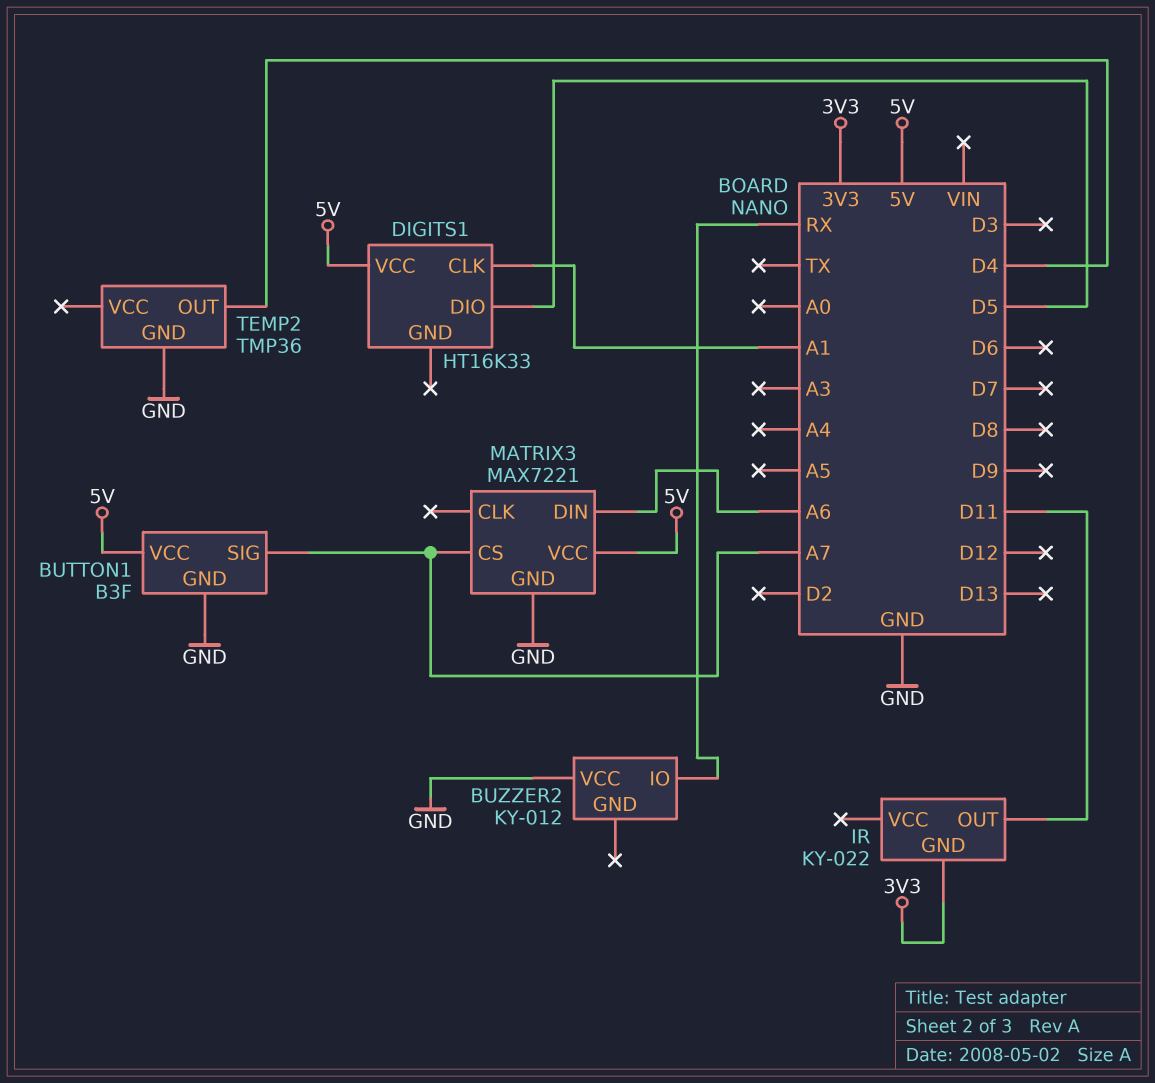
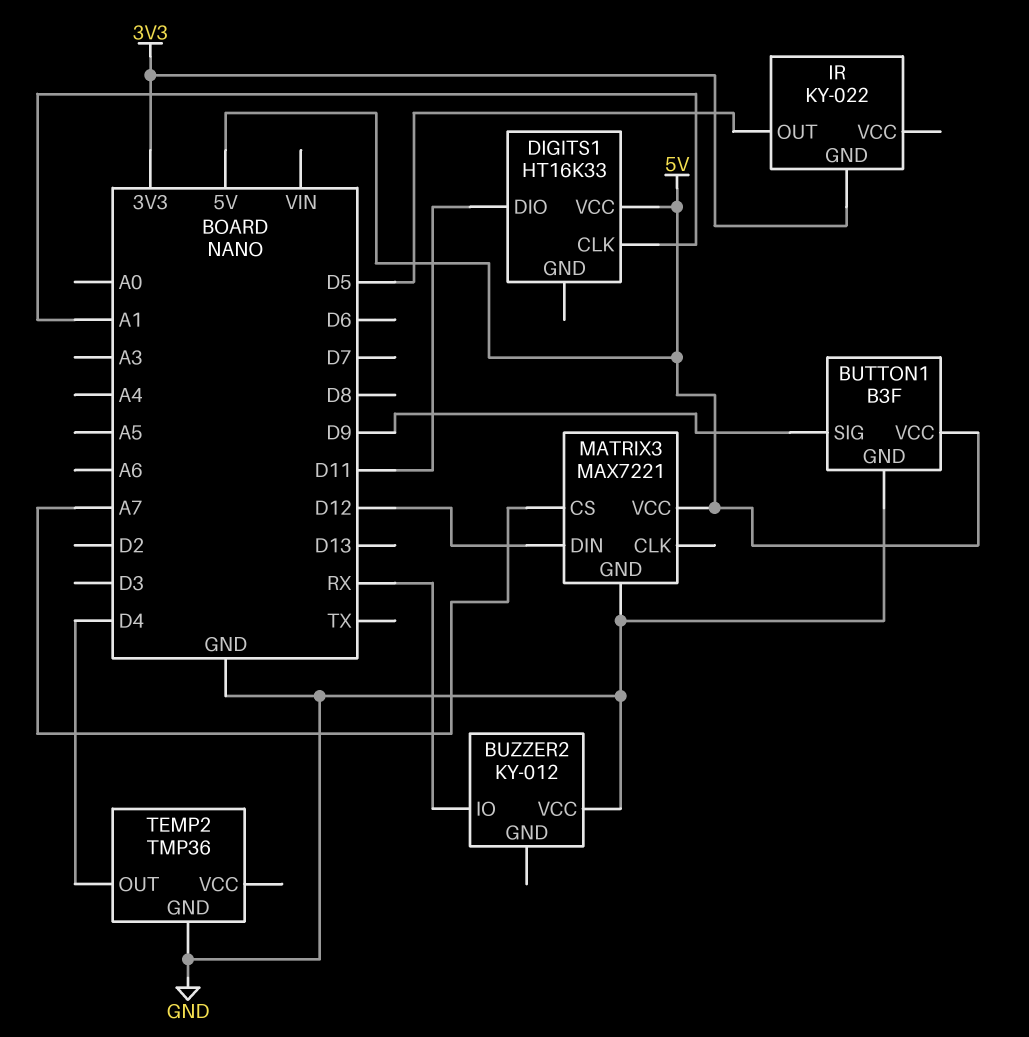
BUTTON1 pin SIG: A7 -> D9
DIGITS1 pin DIO: D5 -> D11
IR pin OUT: D11 -> D5
MATRIX3 pin DIN: A6 -> D12

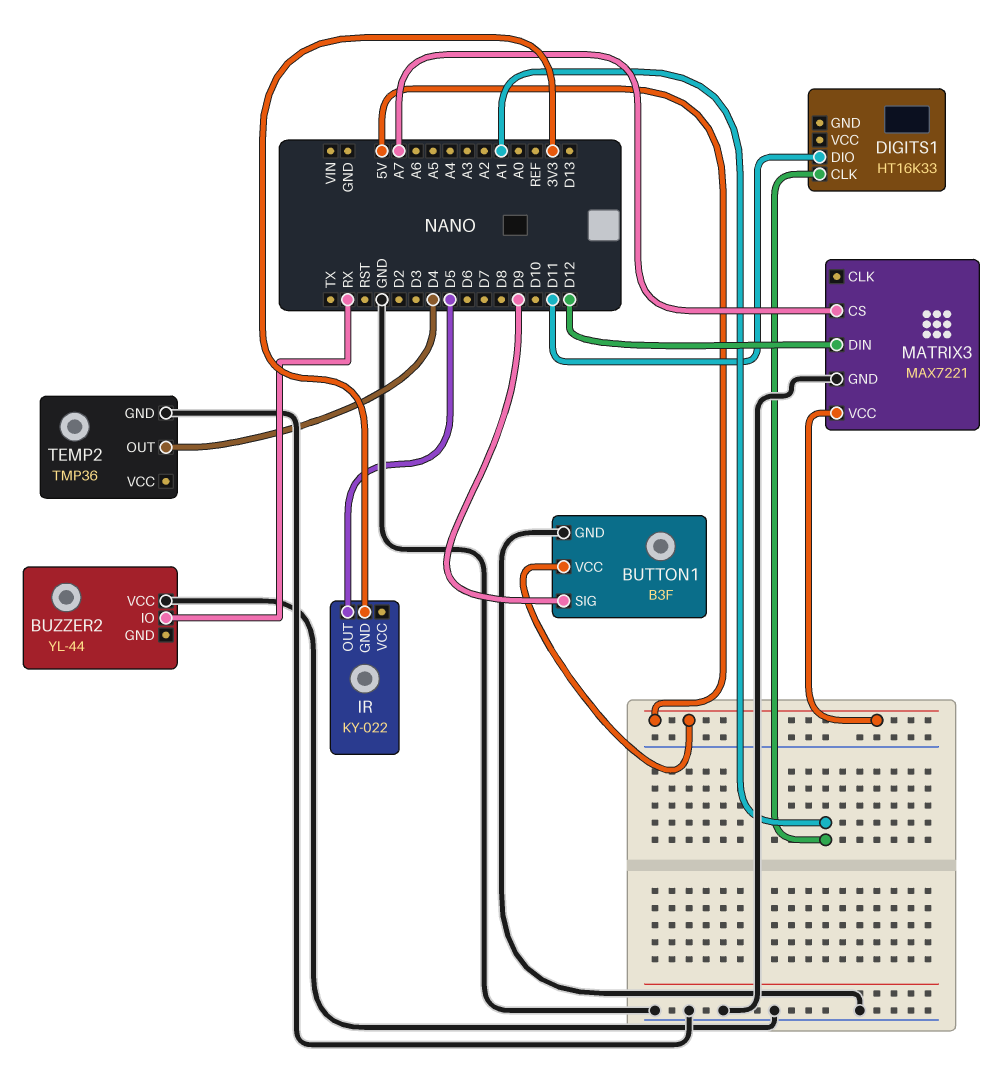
BUZZER2: KY-012 -> YL-44
DIGITS1 pin VCC: 5V -> none

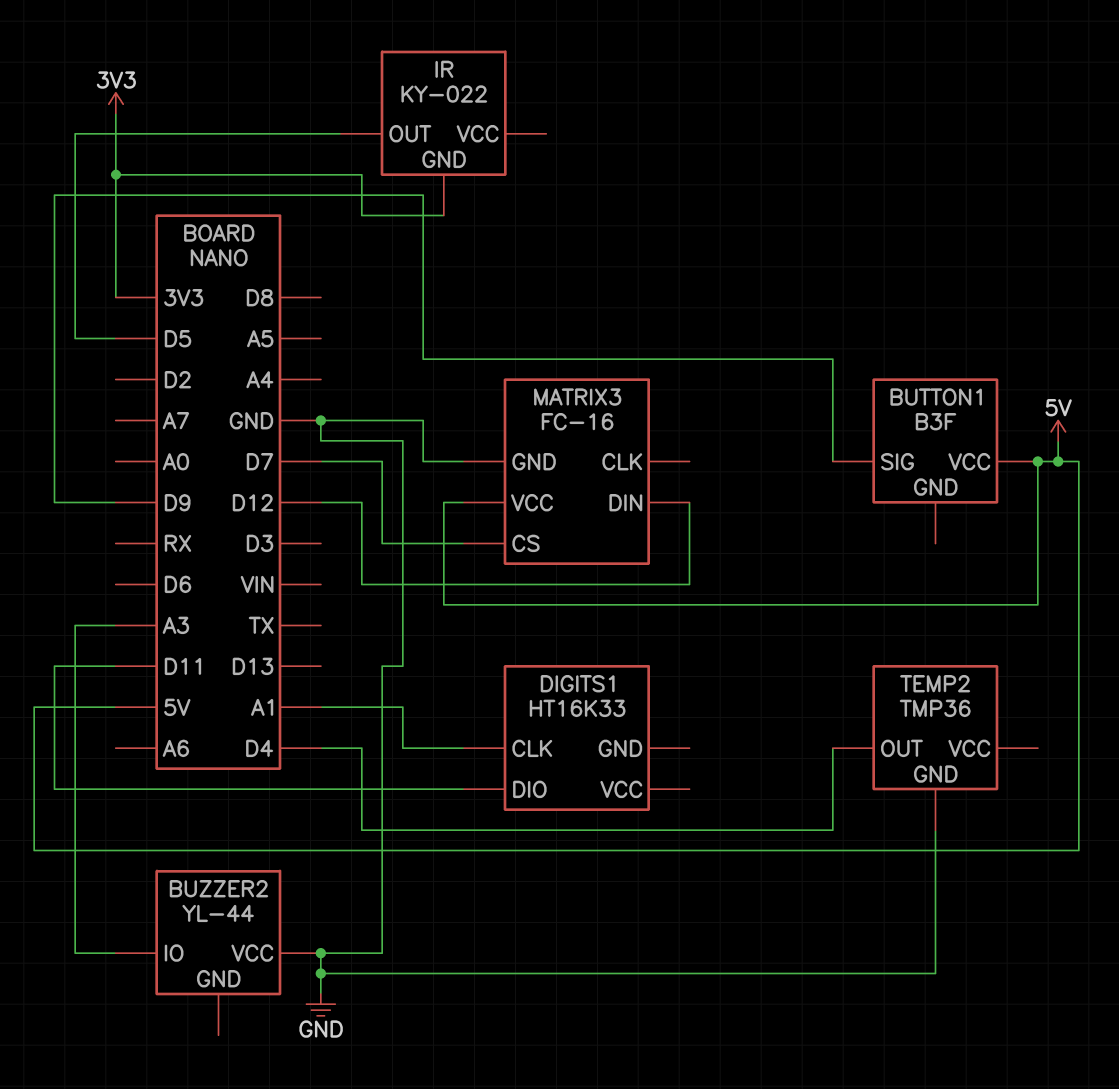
BUTTON1 pin GND: GND -> none
BUZZER2 pin IO: RX -> A3
MATRIX3: MAX7221 -> FC-16
MATRIX3 pin CS: A7 -> D7

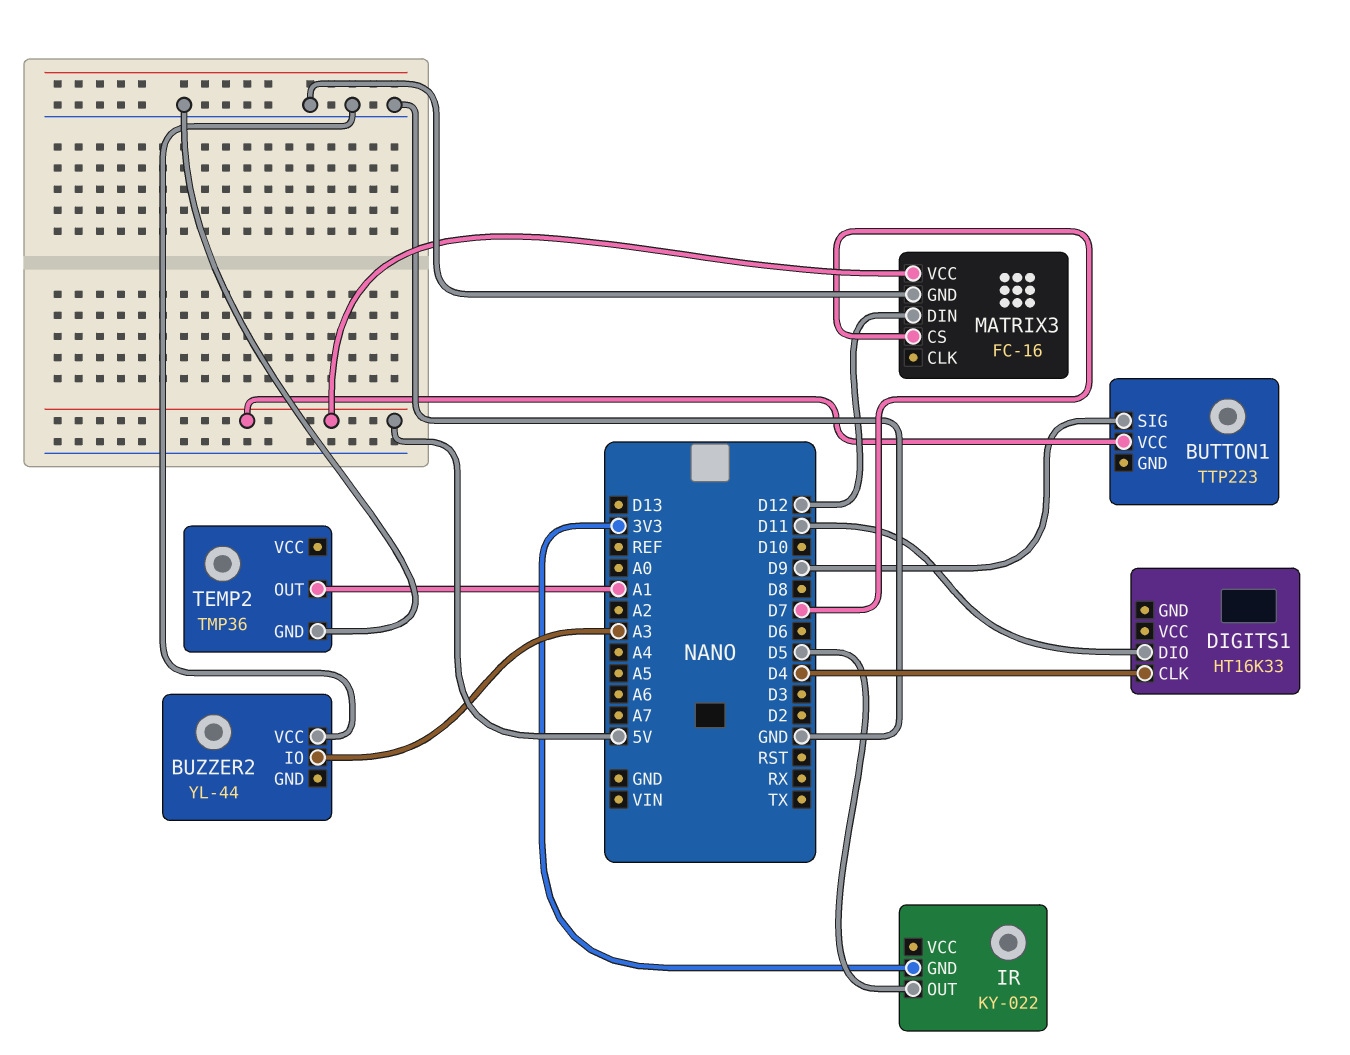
BUTTON1: B3F -> TTP223
DIGITS1 pin CLK: A1 -> D4
TEMP2 pin OUT: D4 -> A1

